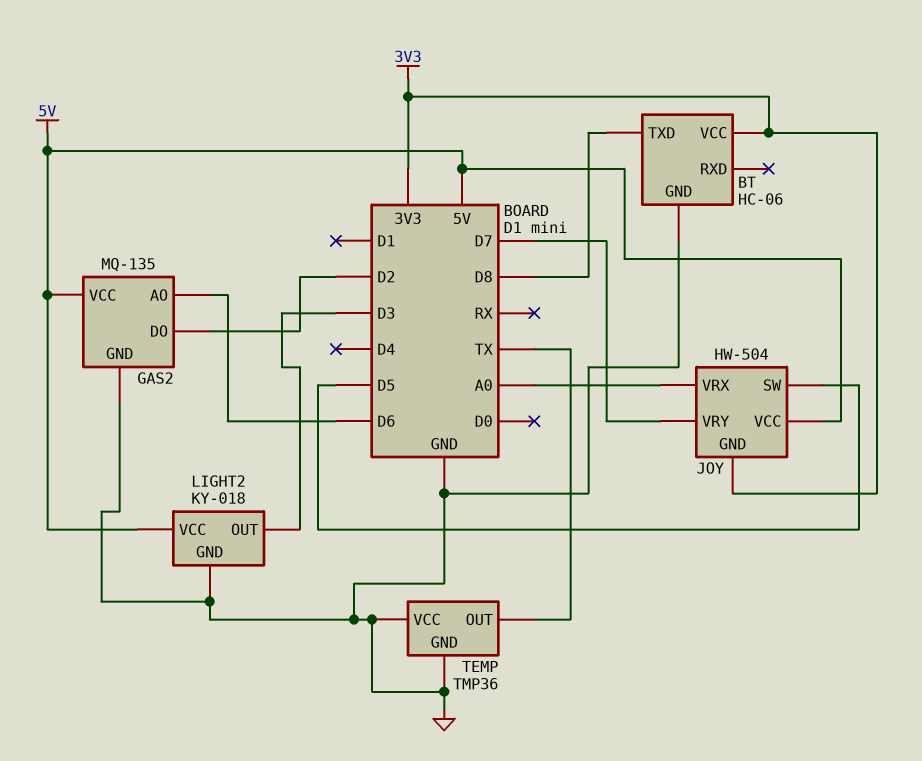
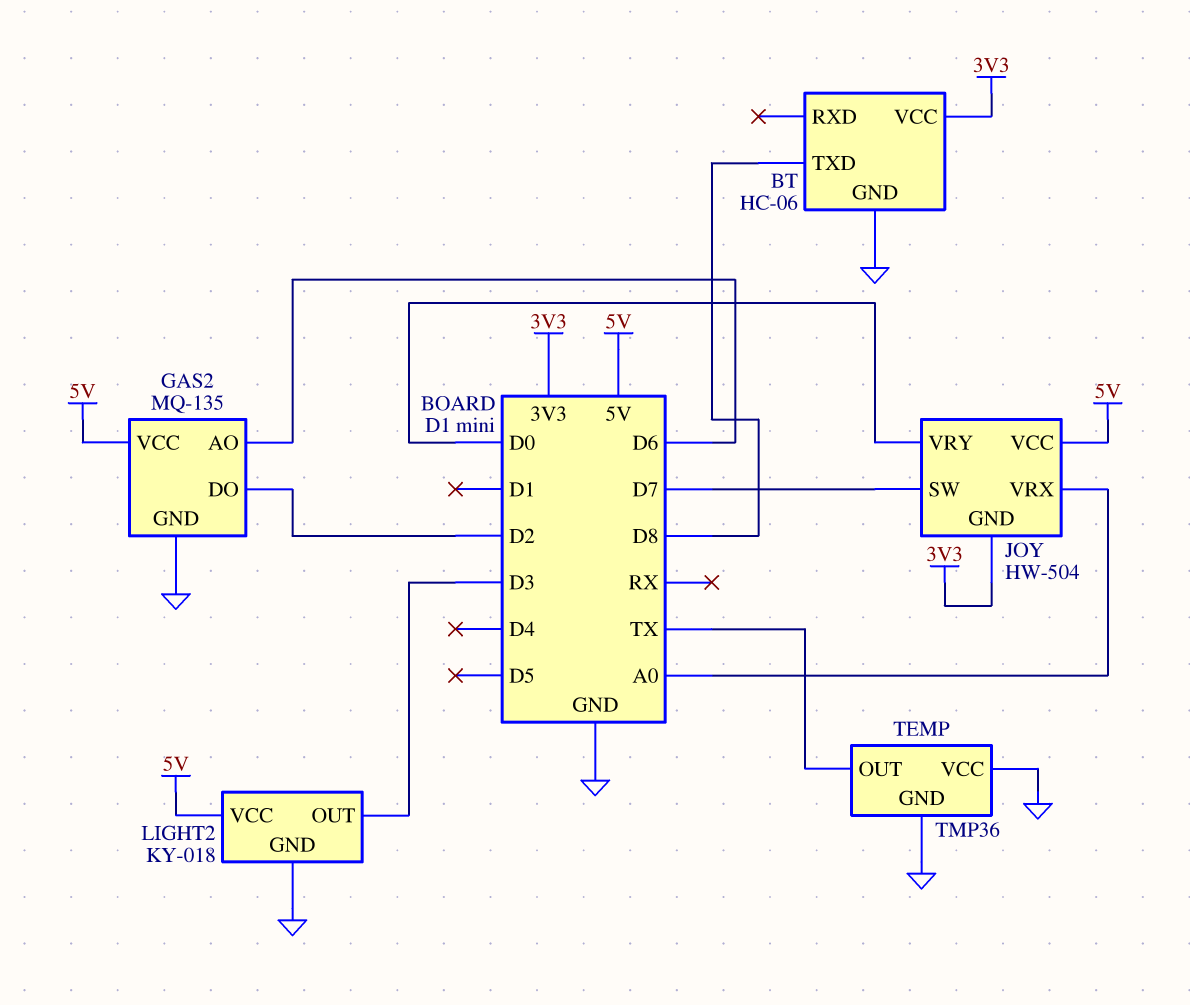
JOY pin SW: D5 -> D7
JOY pin VRY: D7 -> D0

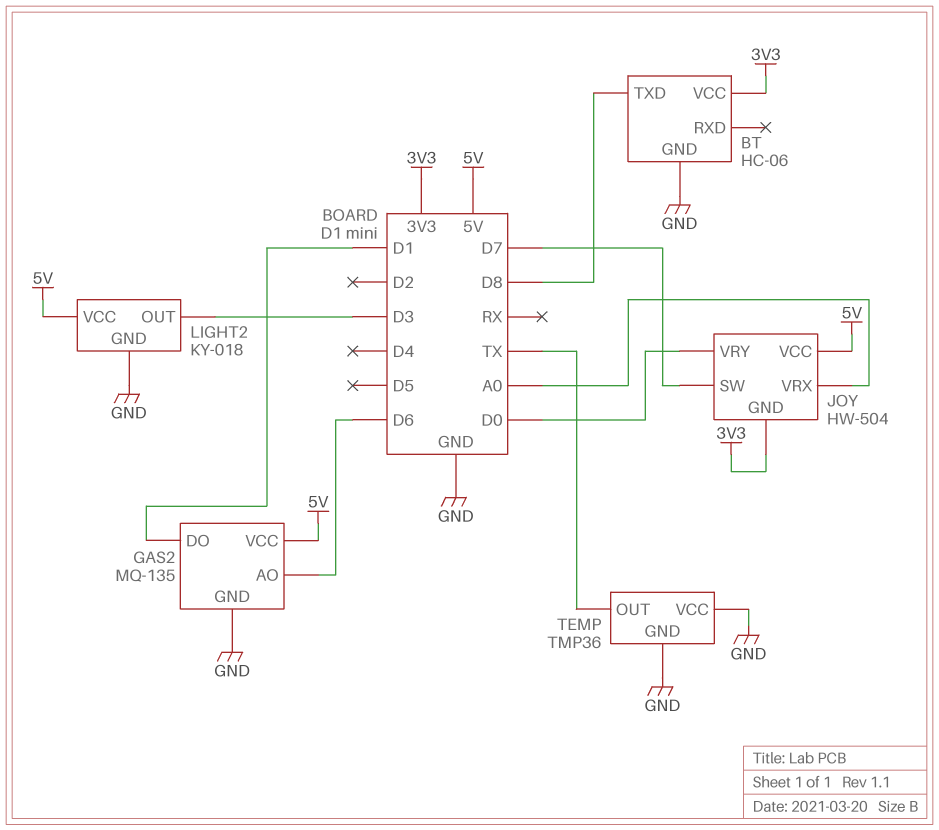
GAS2 pin DO: D2 -> D1

